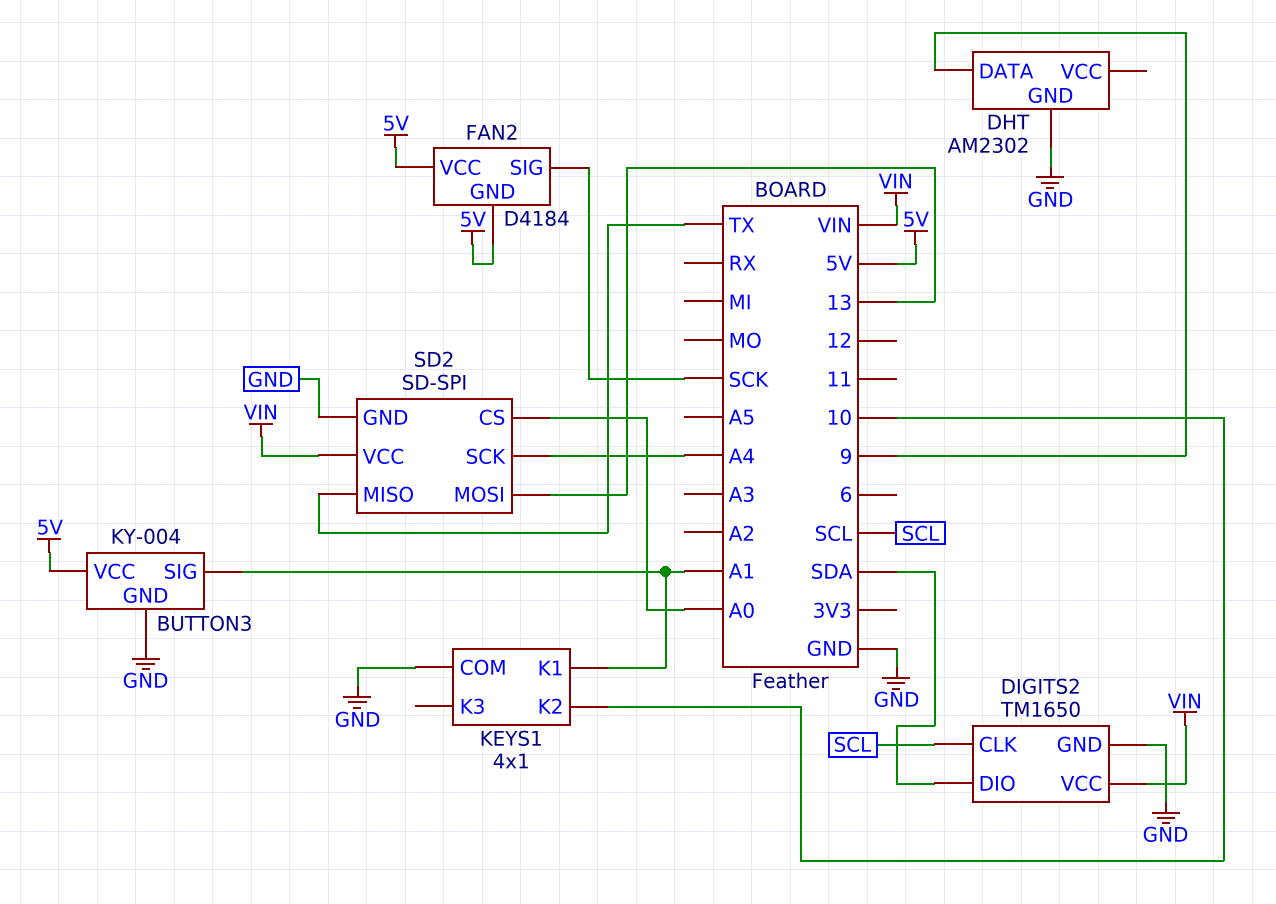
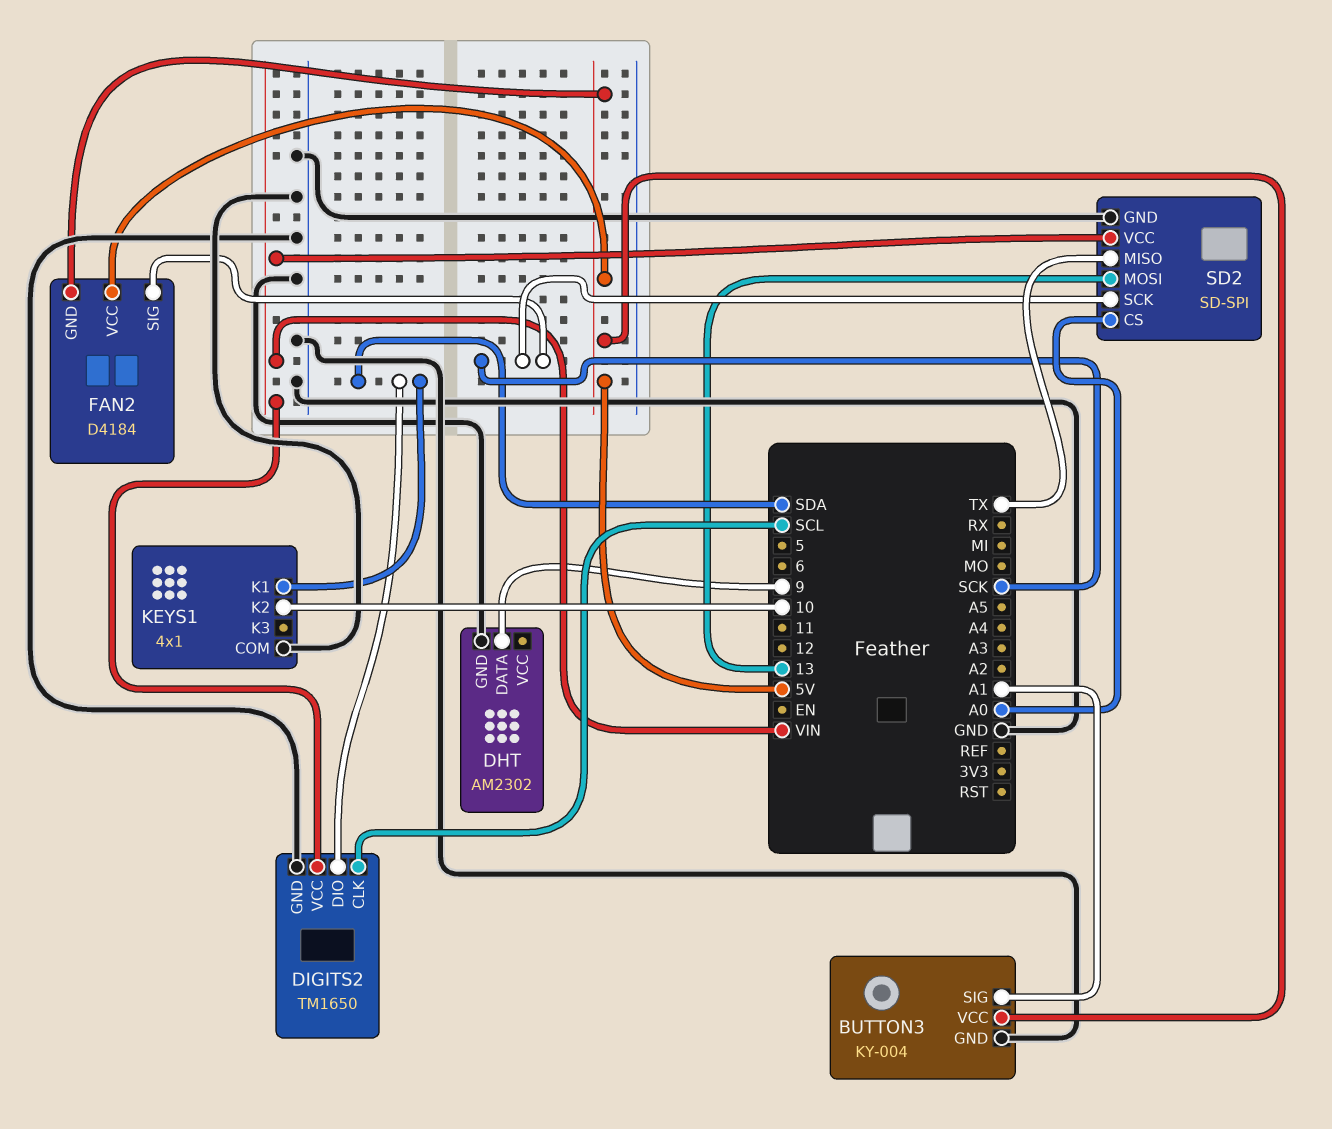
KEYS1 pin K1: A1 -> SDA
SD2 pin SCK: A4 -> SCK

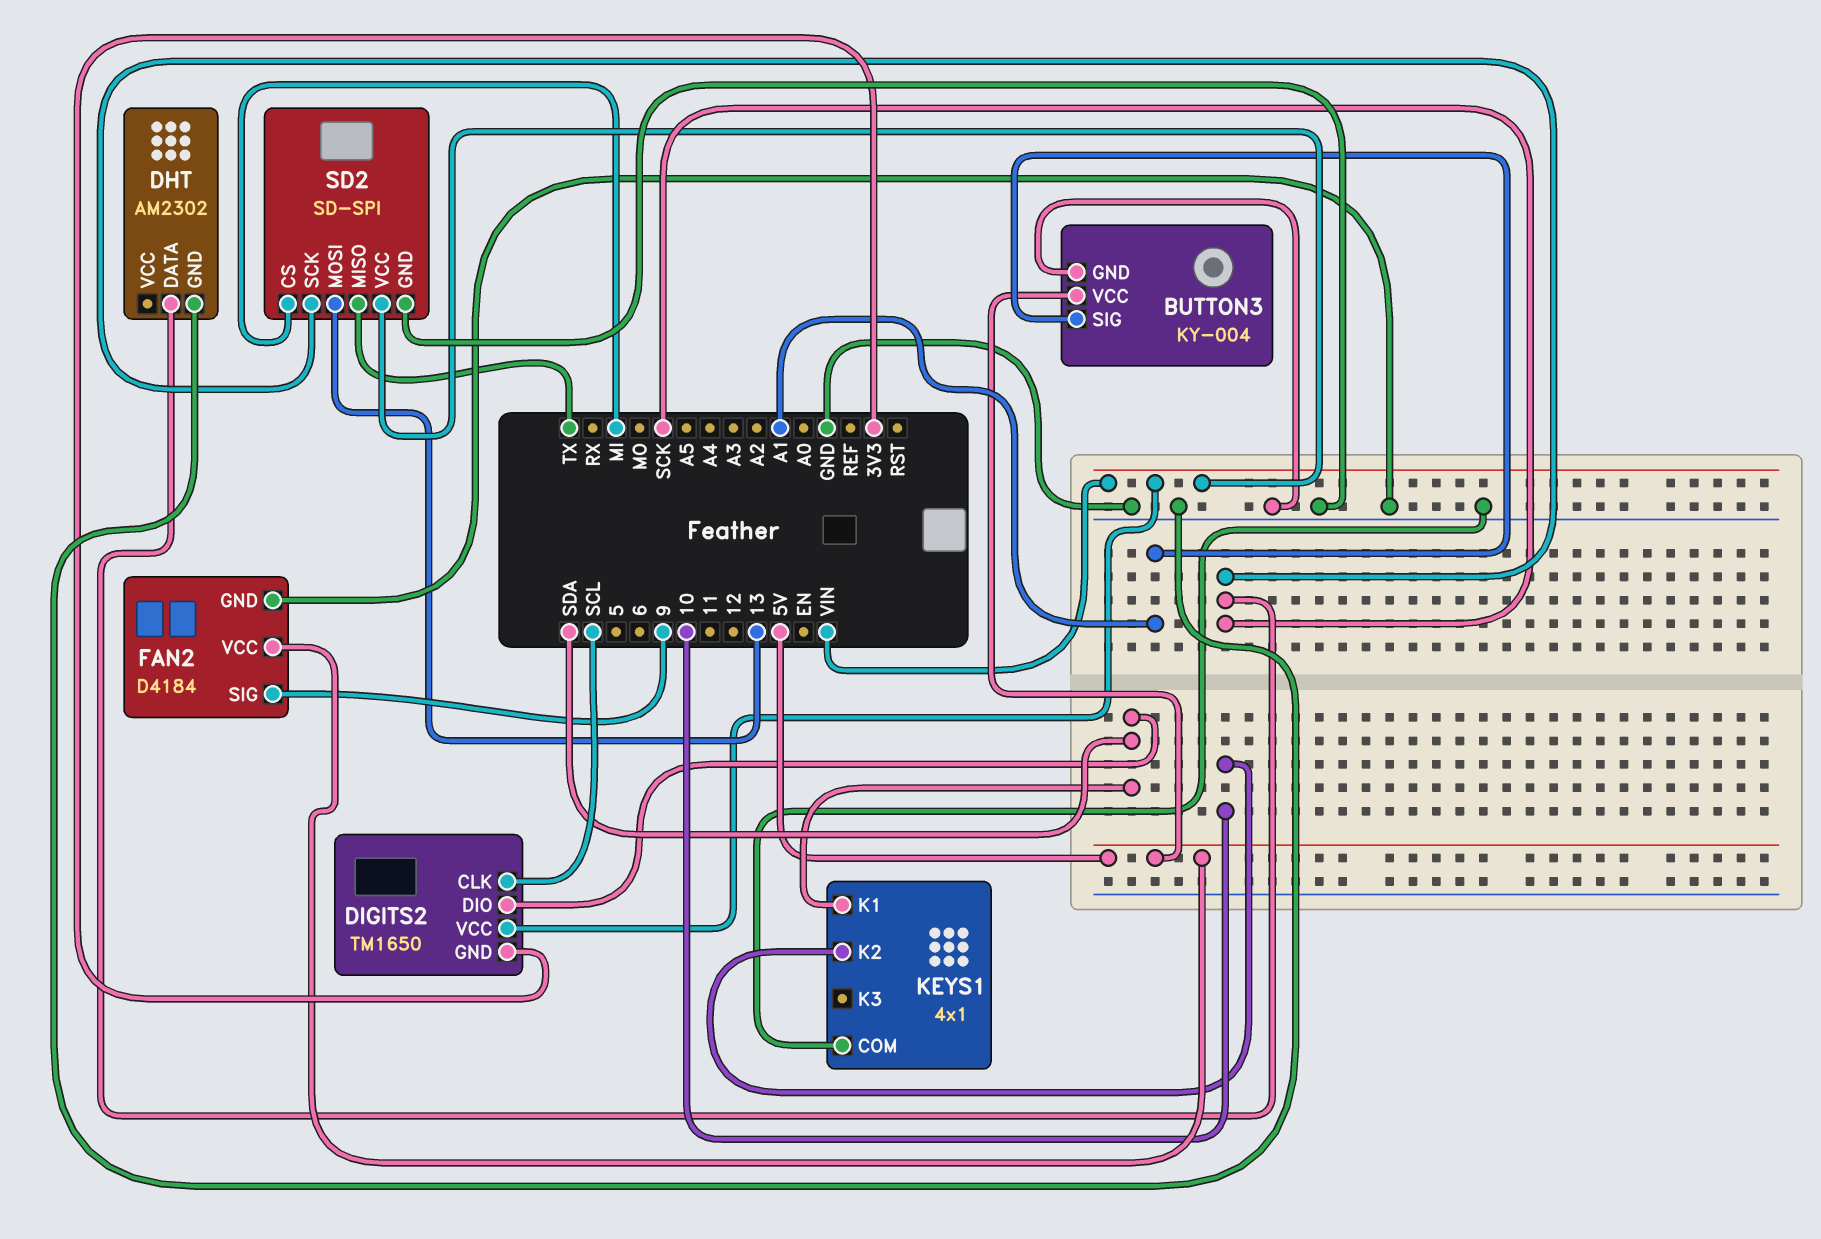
DHT pin DATA: 9 -> SCK
DIGITS2 pin GND: GND -> 3V3
FAN2 pin GND: 5V -> GND
FAN2 pin SIG: SCK -> 9
SD2 pin CS: A0 -> MI

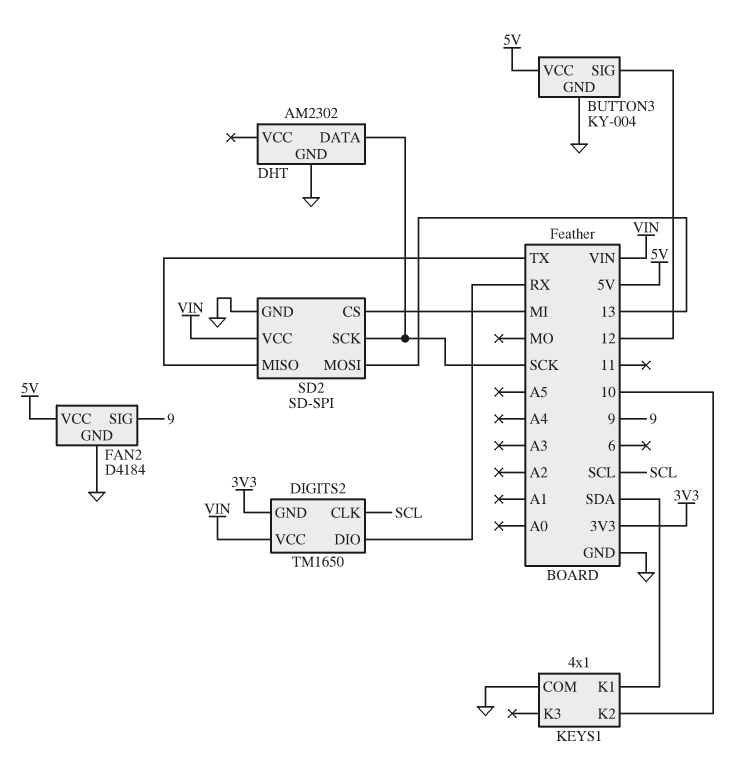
BUTTON3 pin SIG: A1 -> 12
DIGITS2 pin DIO: SDA -> RX

